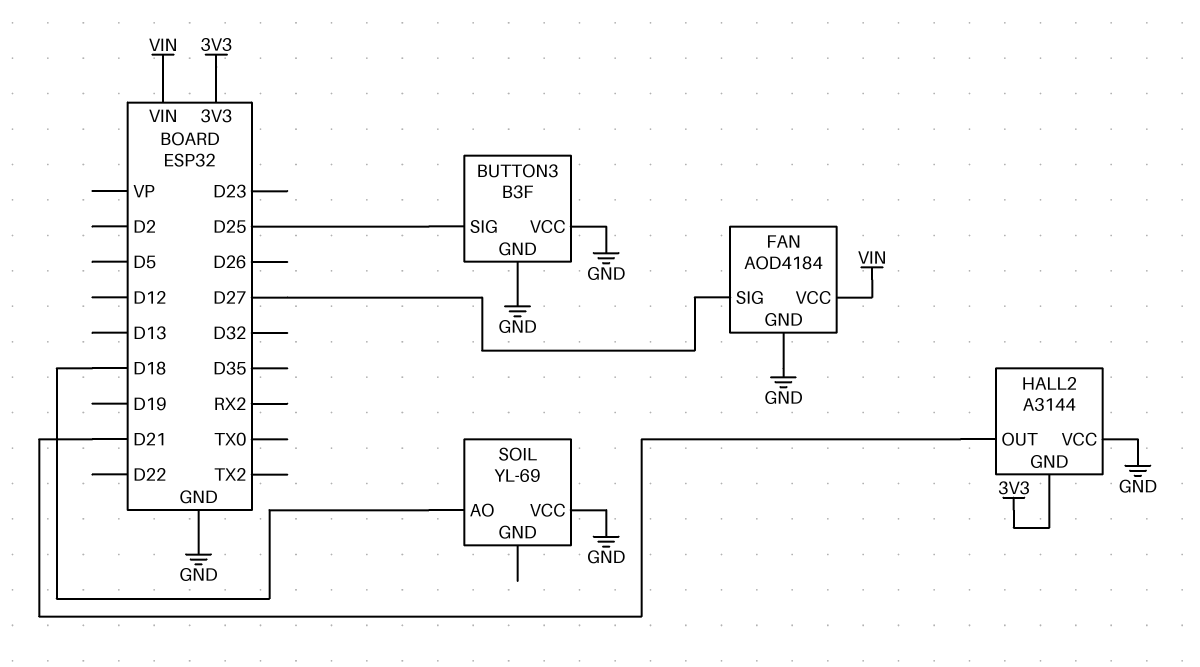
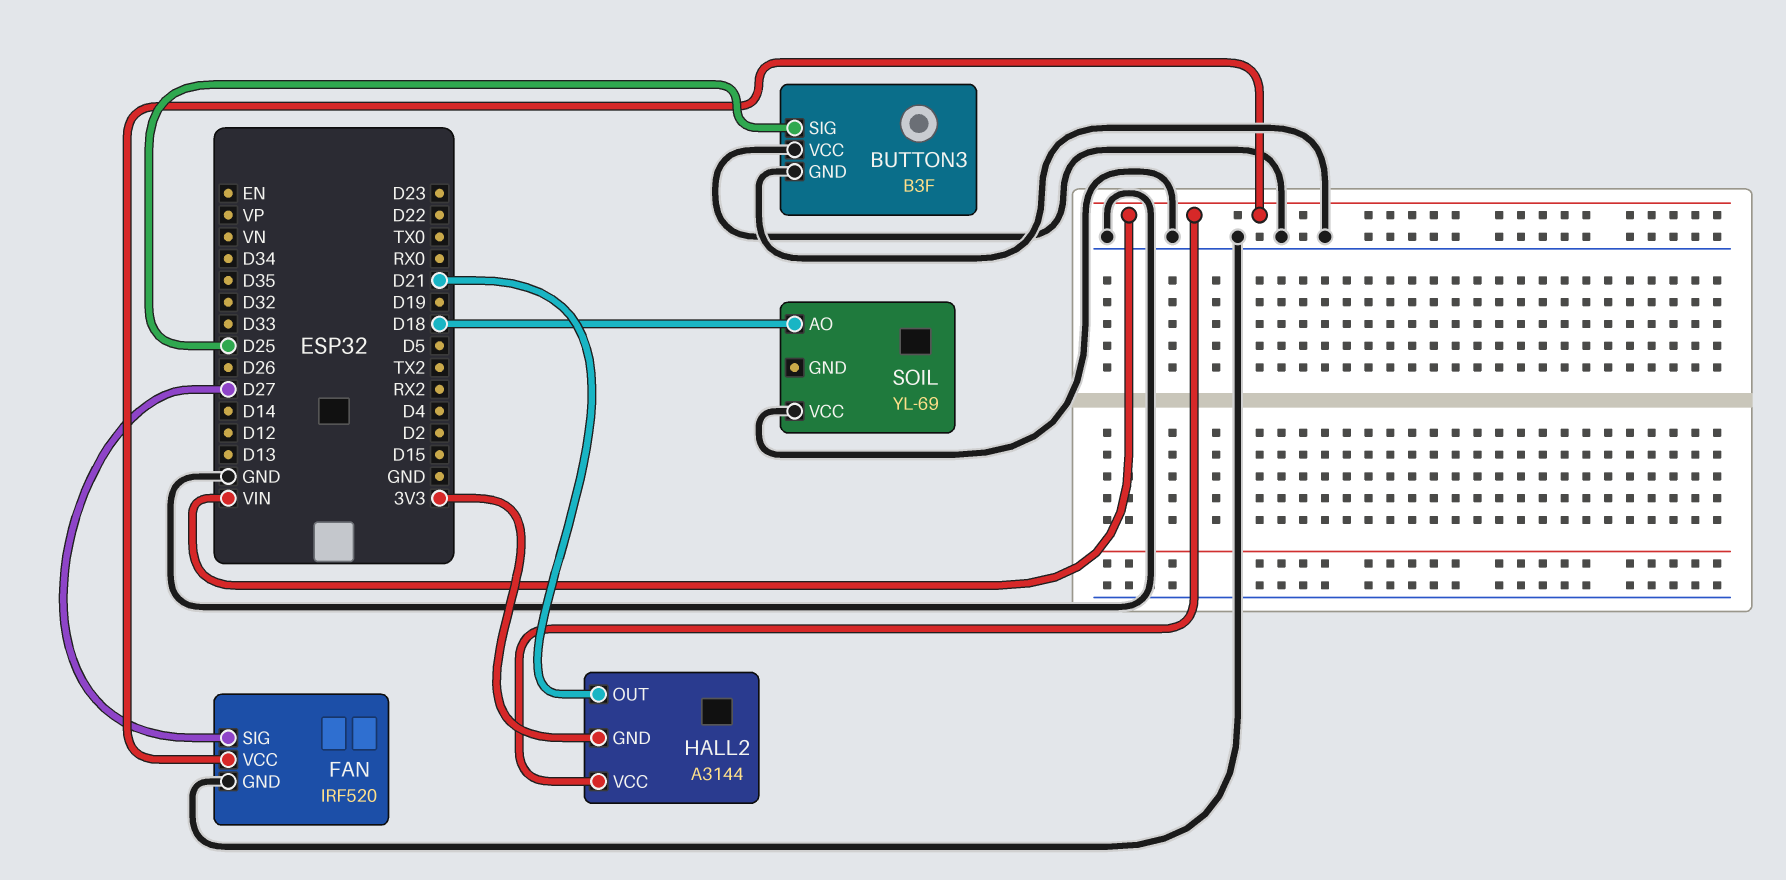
FAN: AOD4184 -> IRF520
HALL2 pin VCC: GND -> VIN

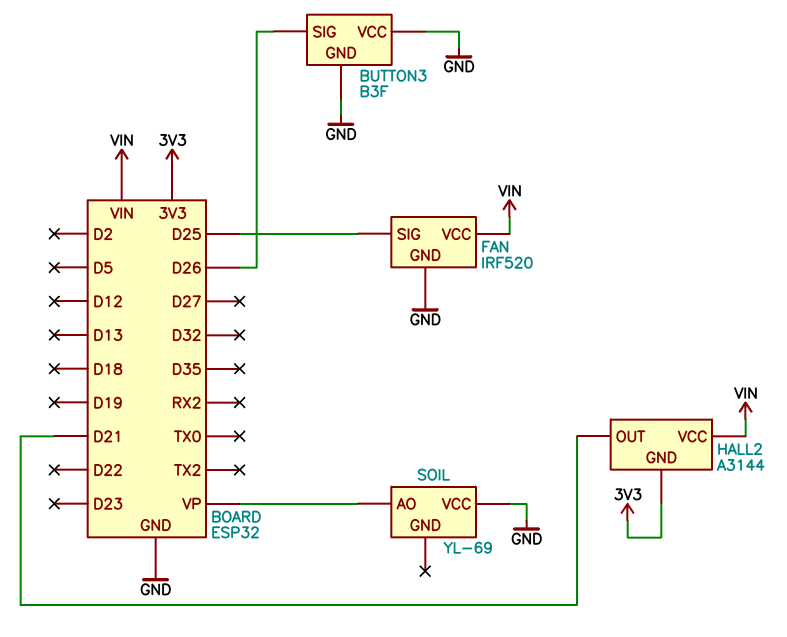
BUTTON3 pin SIG: D25 -> D26
FAN pin SIG: D27 -> D25
SOIL pin AO: D18 -> VP

